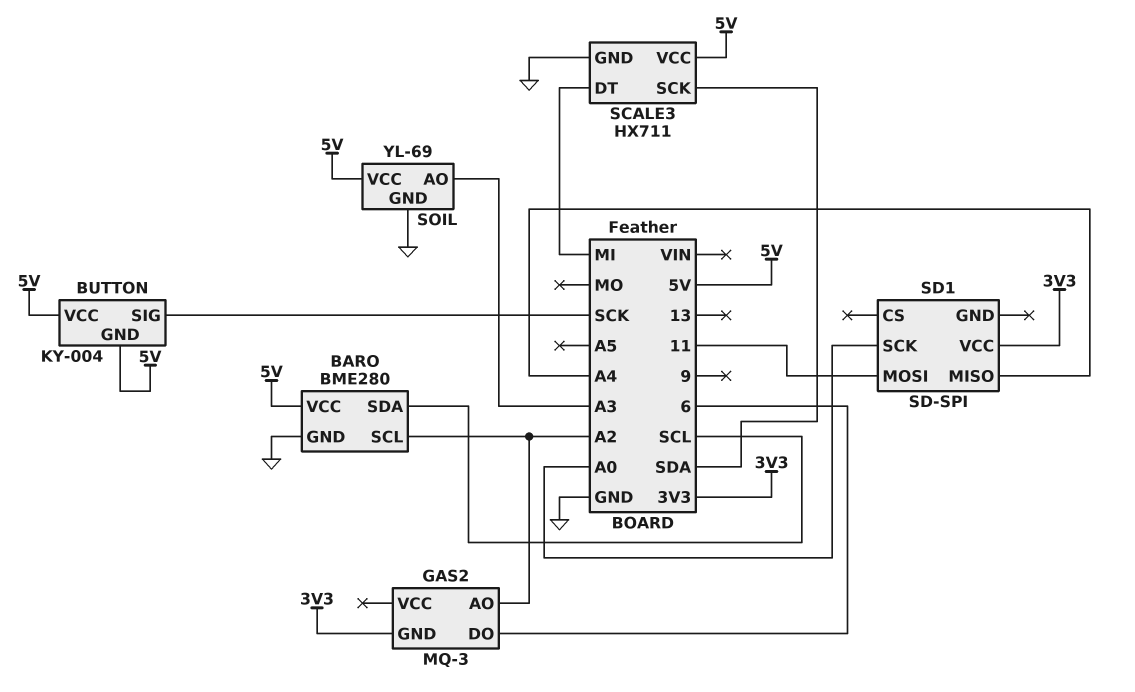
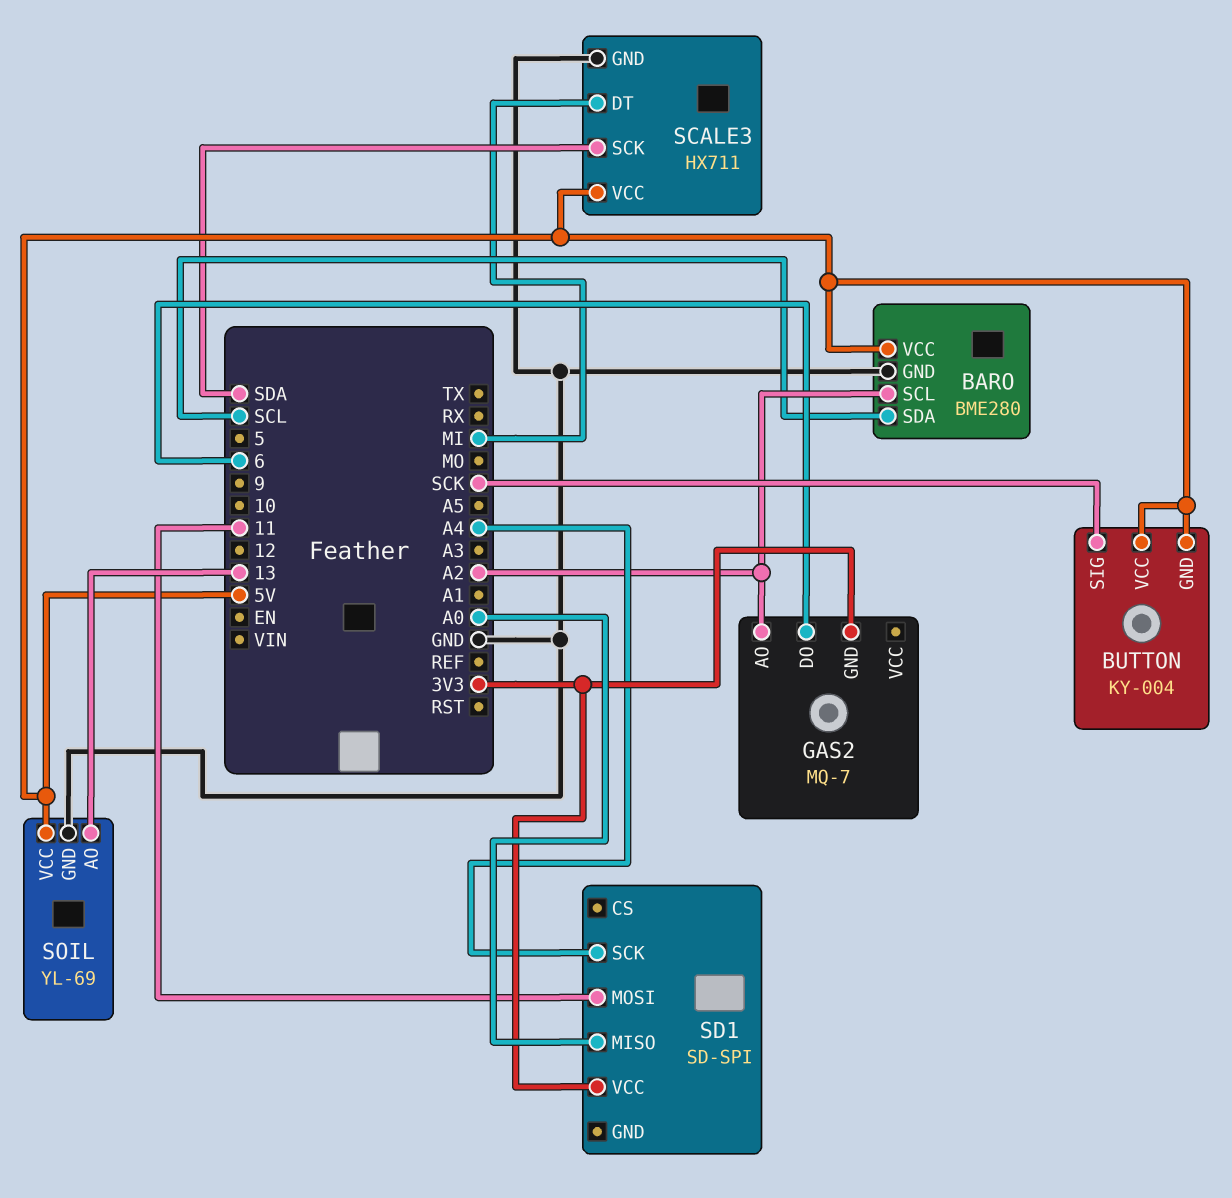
GAS2: MQ-3 -> MQ-7
SD1 pin MISO: A4 -> A0
SD1 pin SCK: A0 -> A4
SOIL pin AO: A3 -> 13

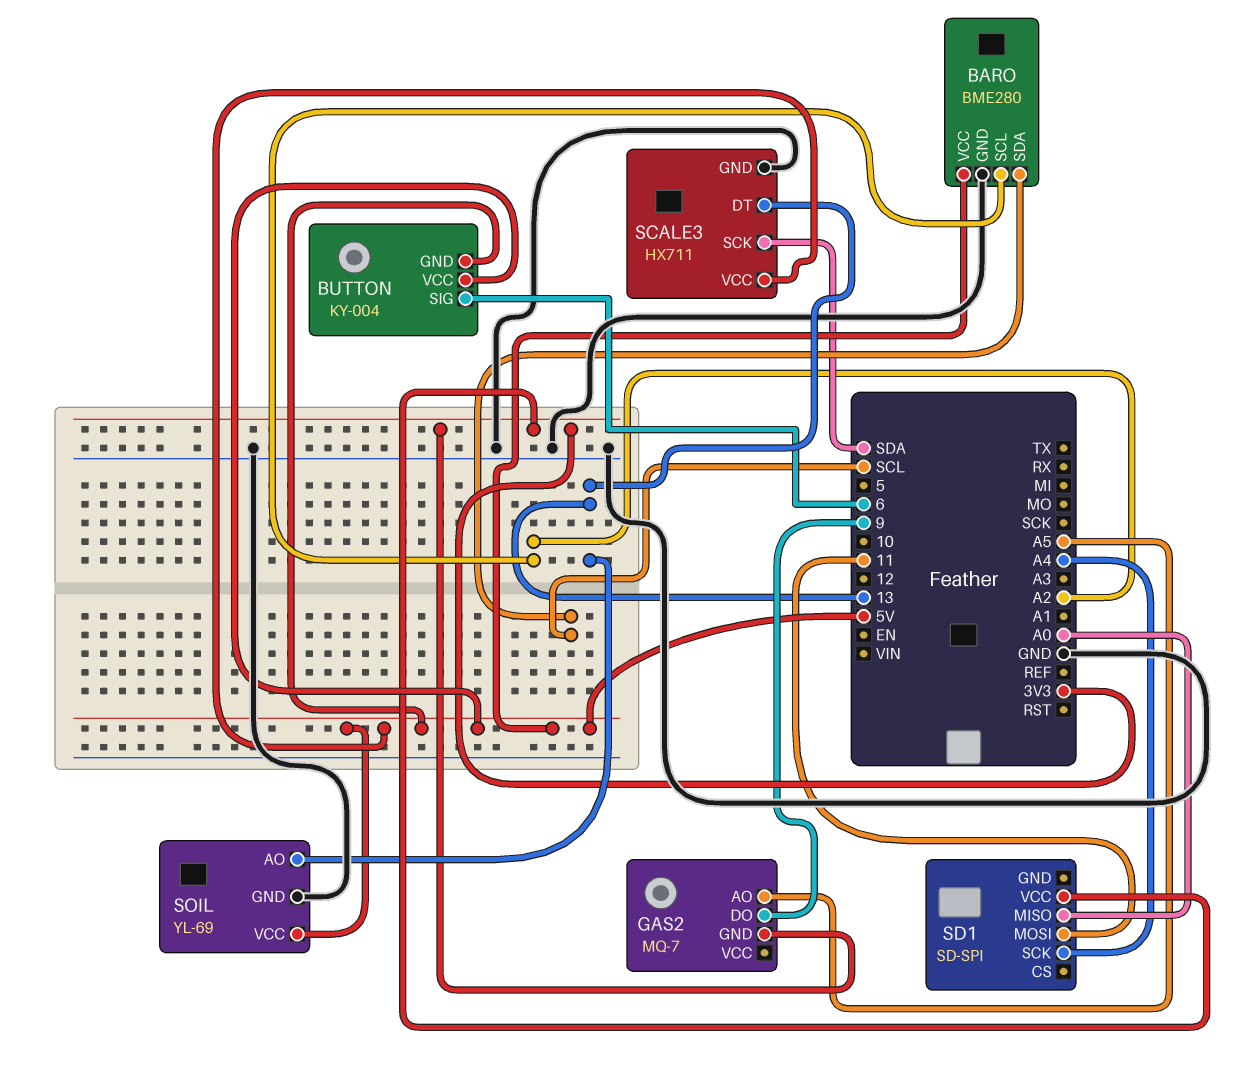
BUTTON pin SIG: SCK -> 6
GAS2 pin AO: A2 -> A5
GAS2 pin DO: 6 -> 9
SCALE3 pin DT: MI -> 13

